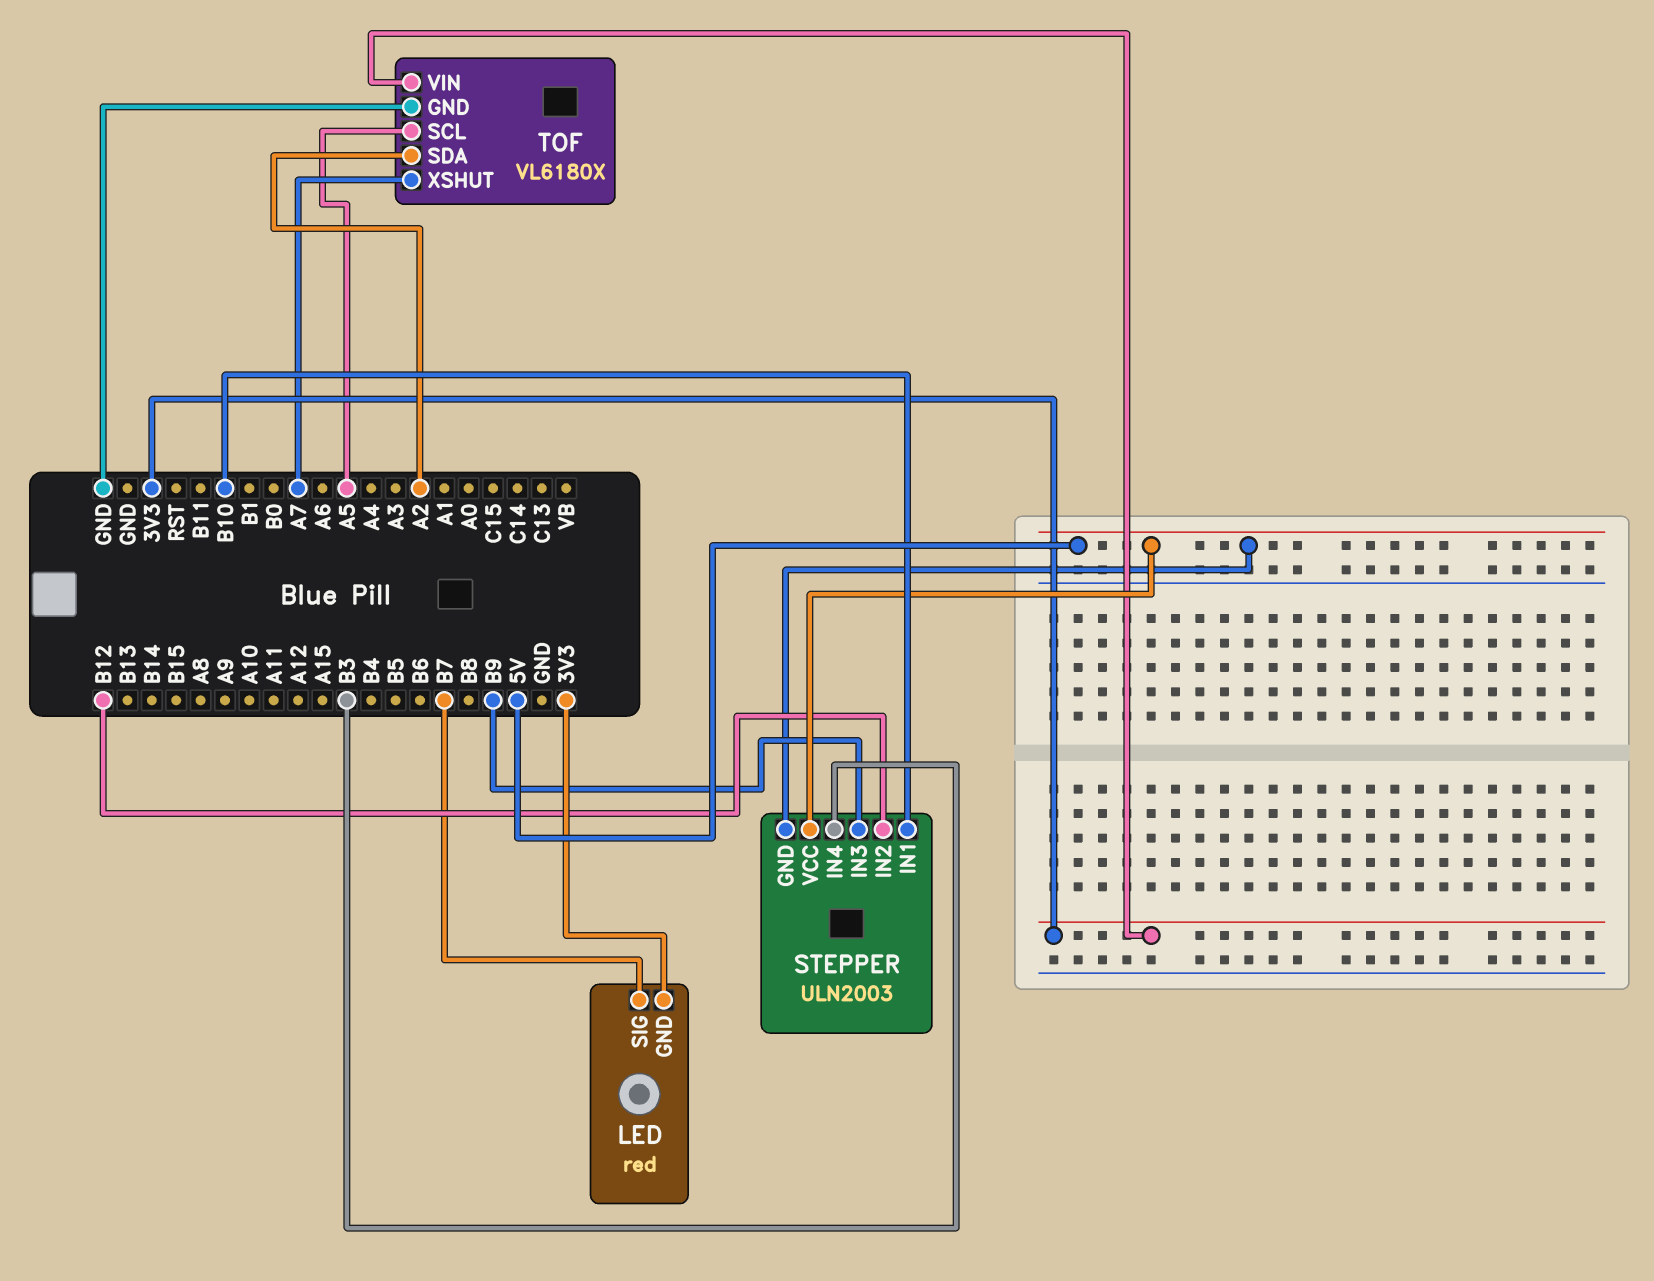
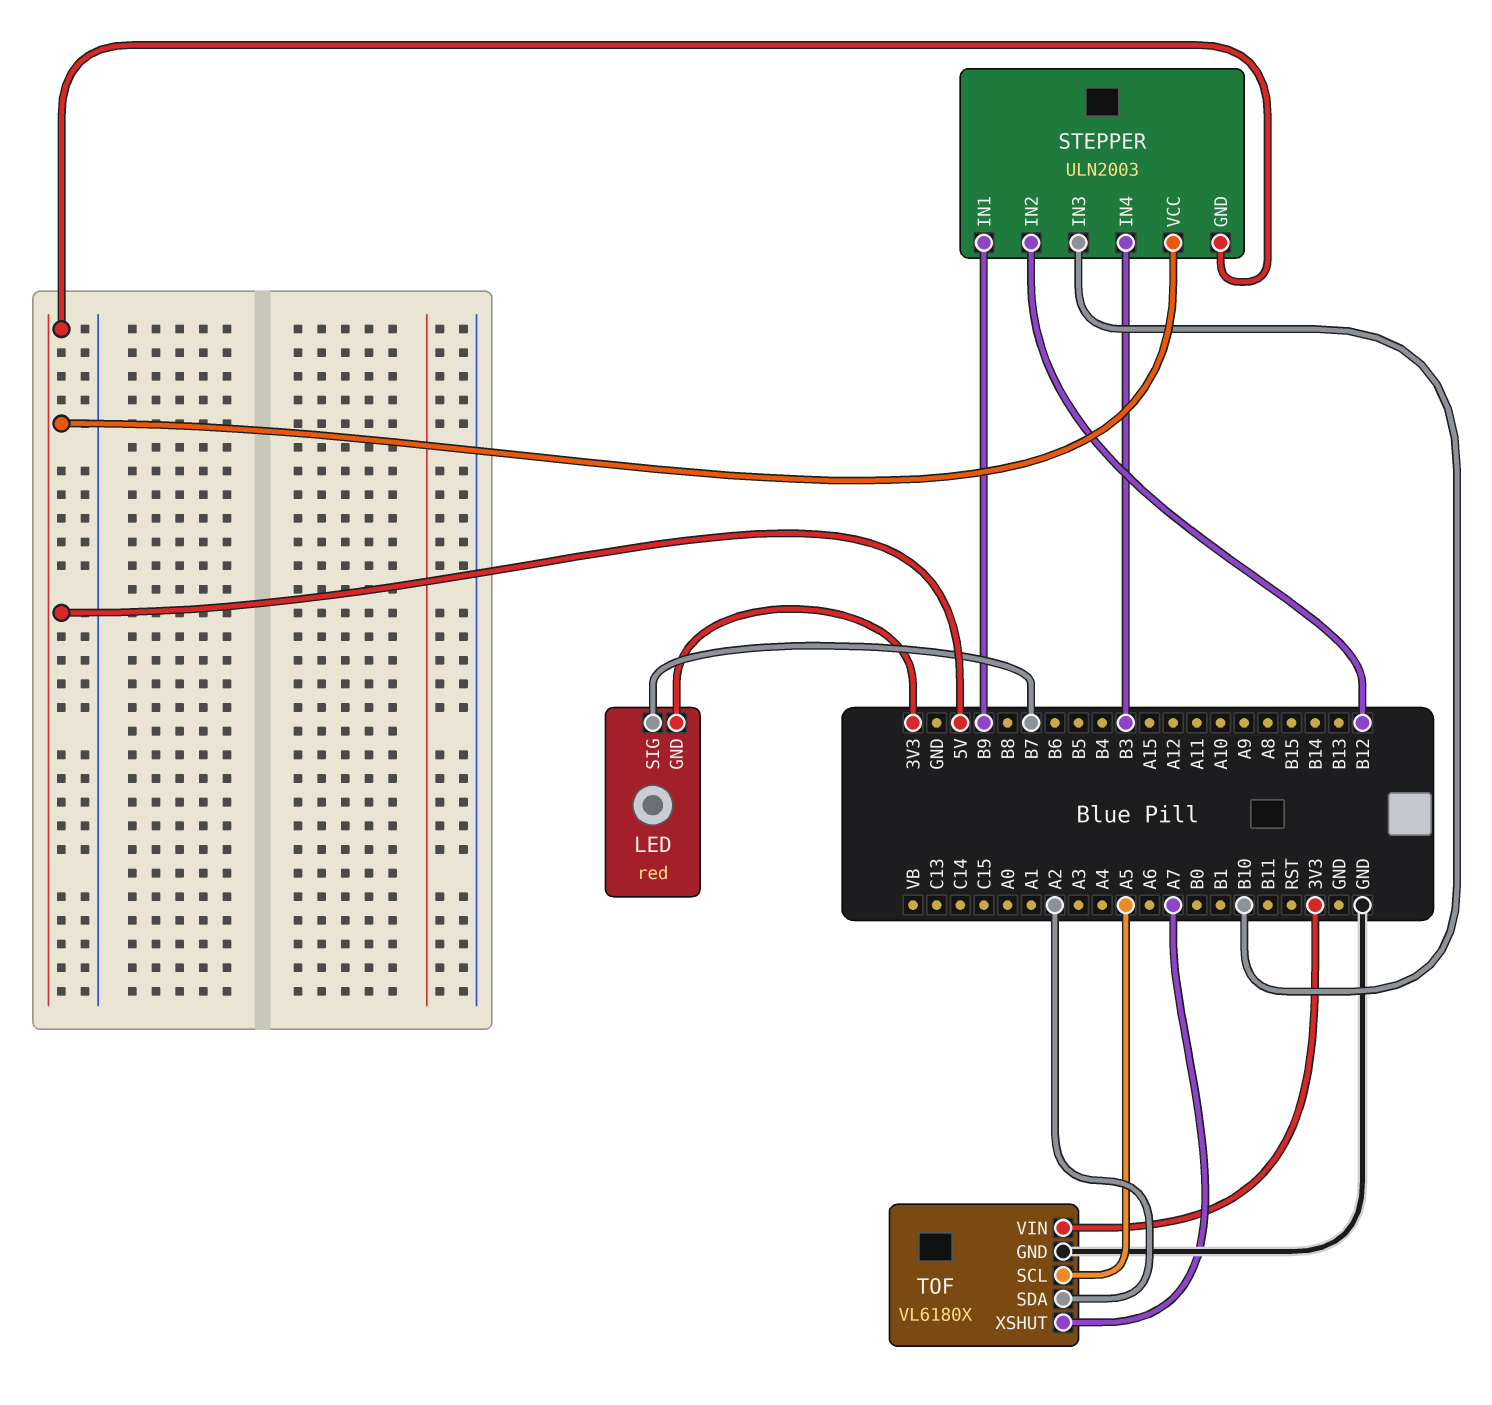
STEPPER pin IN1: B10 -> B9
STEPPER pin IN3: B9 -> B10

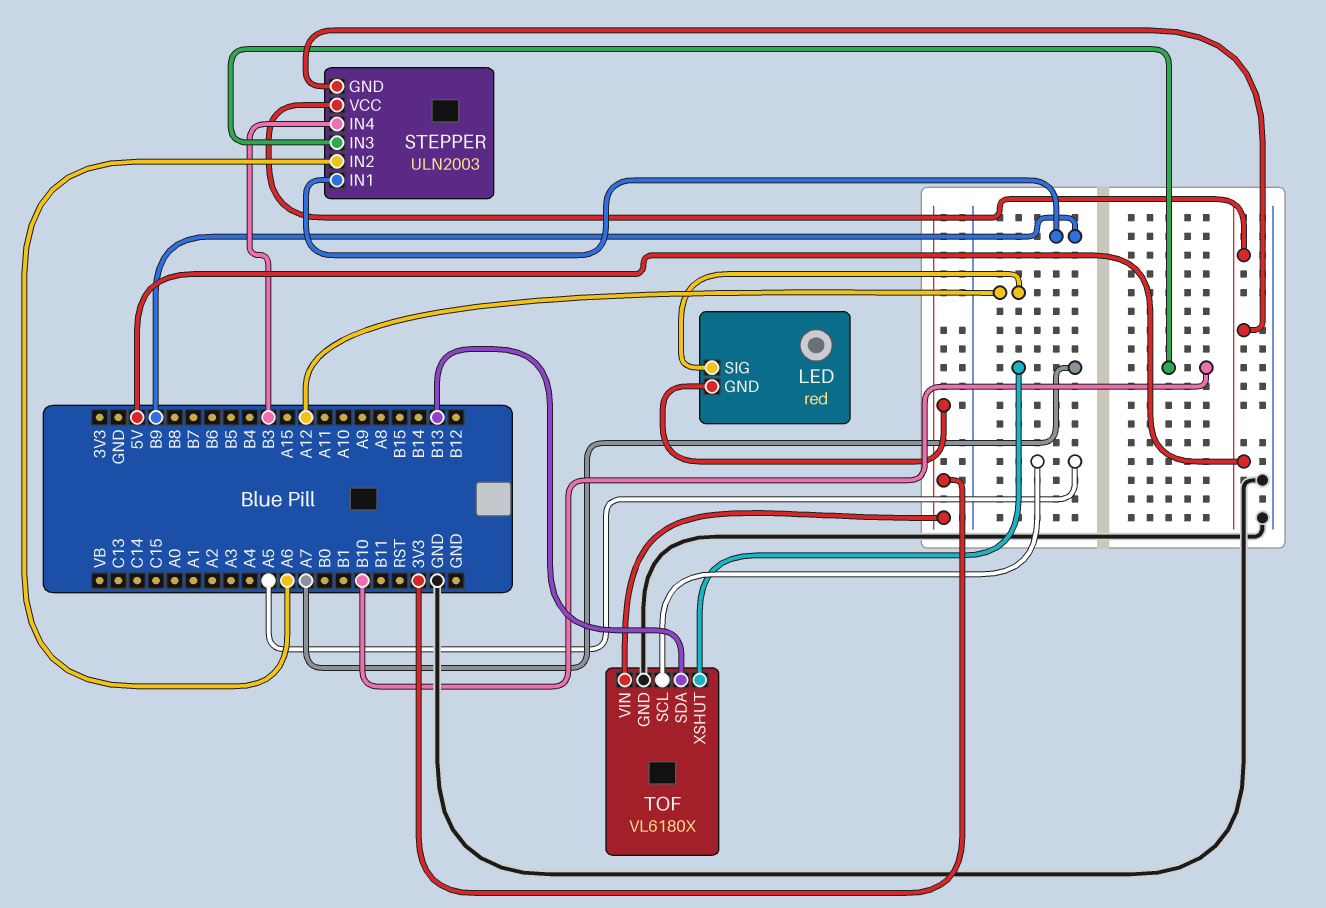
LED pin SIG: B7 -> A12
STEPPER pin IN2: B12 -> A6
TOF pin SDA: A2 -> B13

